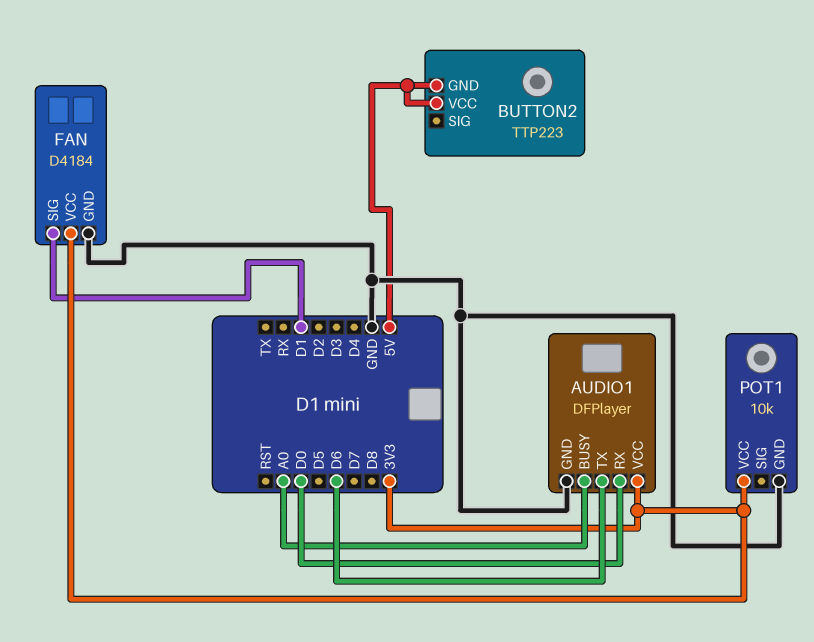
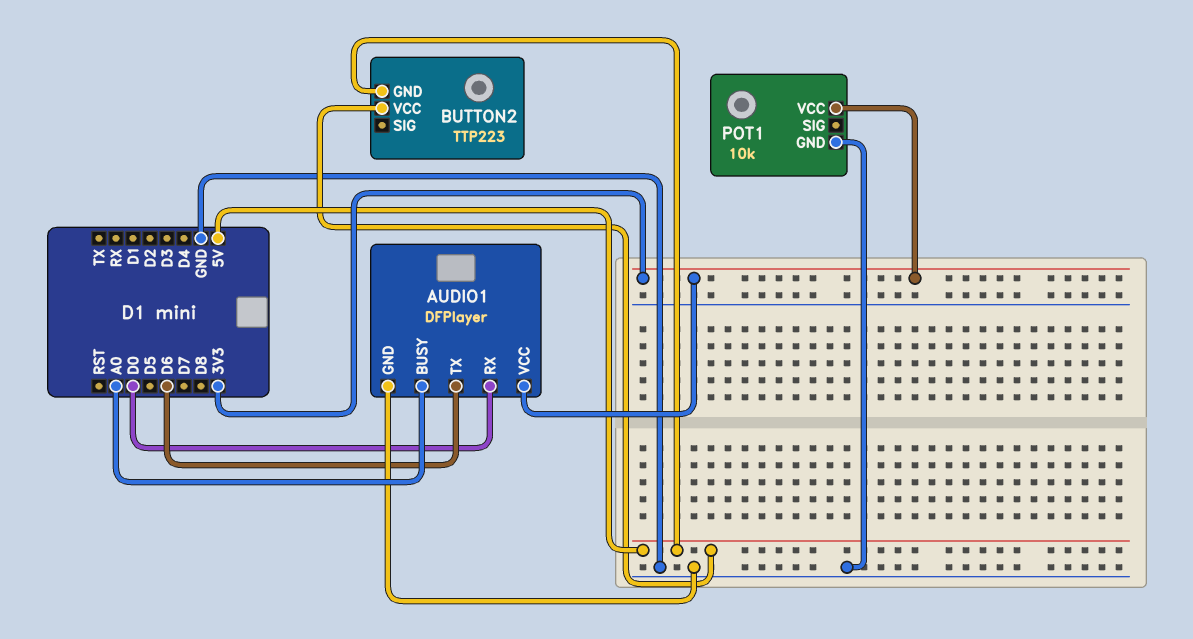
FAN: D4184 -> none
FAN pin GND: GND -> none
FAN pin SIG: D1 -> none
FAN pin VCC: 3V3 -> none

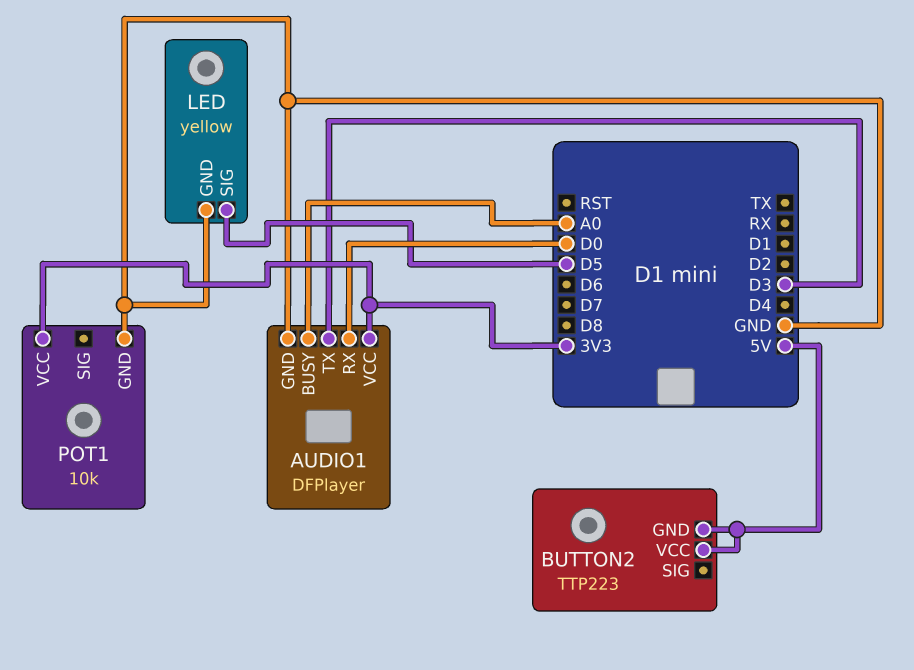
AUDIO1 pin TX: D6 -> D3
LED: none -> yellow
LED pin GND: none -> GND
LED pin SIG: none -> D5

